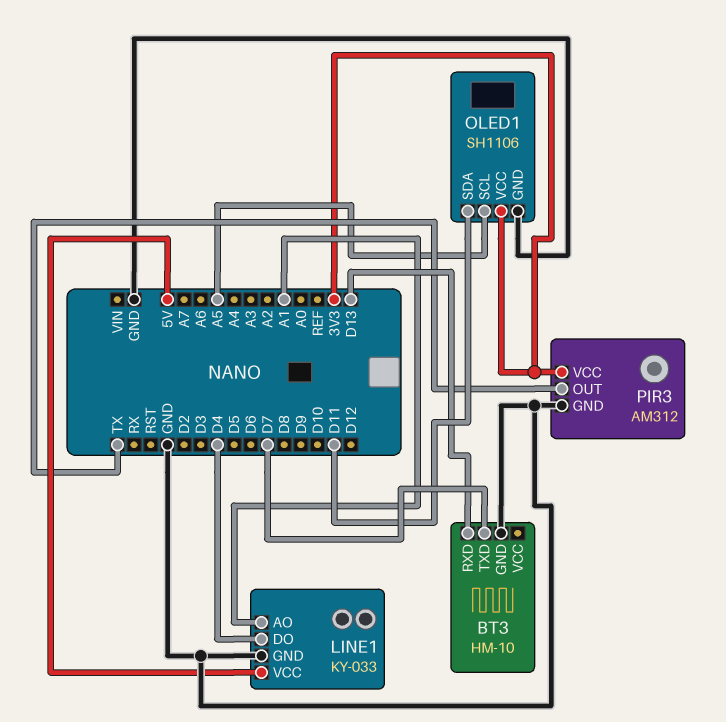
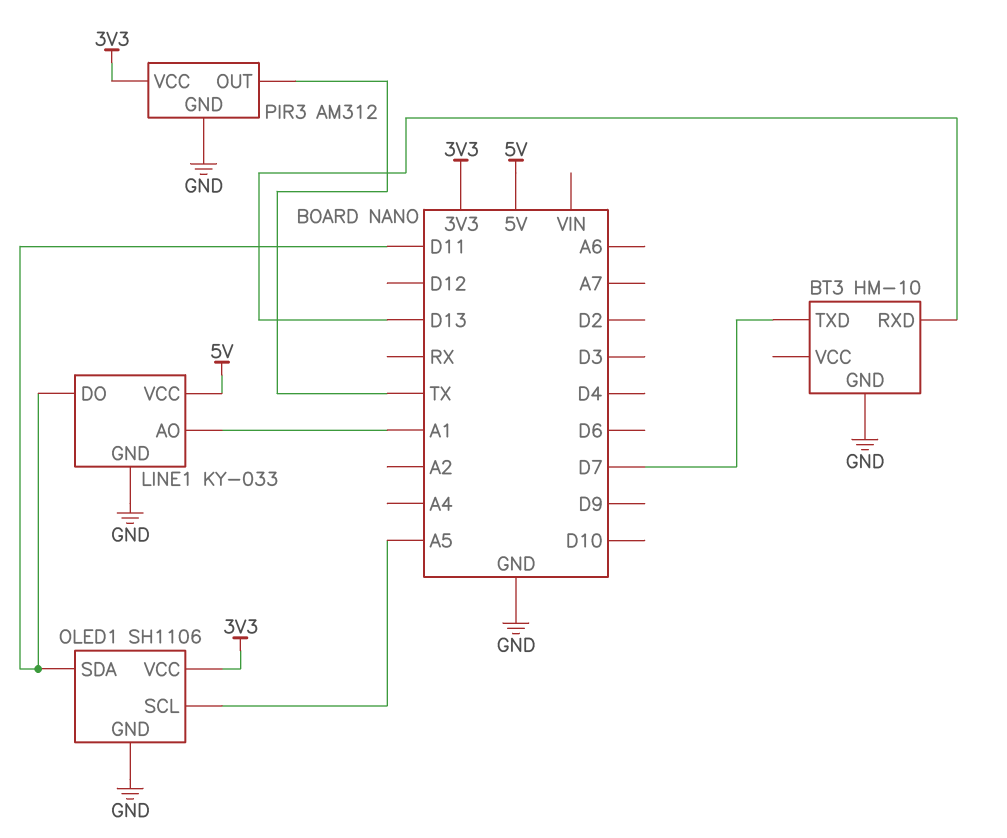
LINE1 pin DO: D4 -> D11

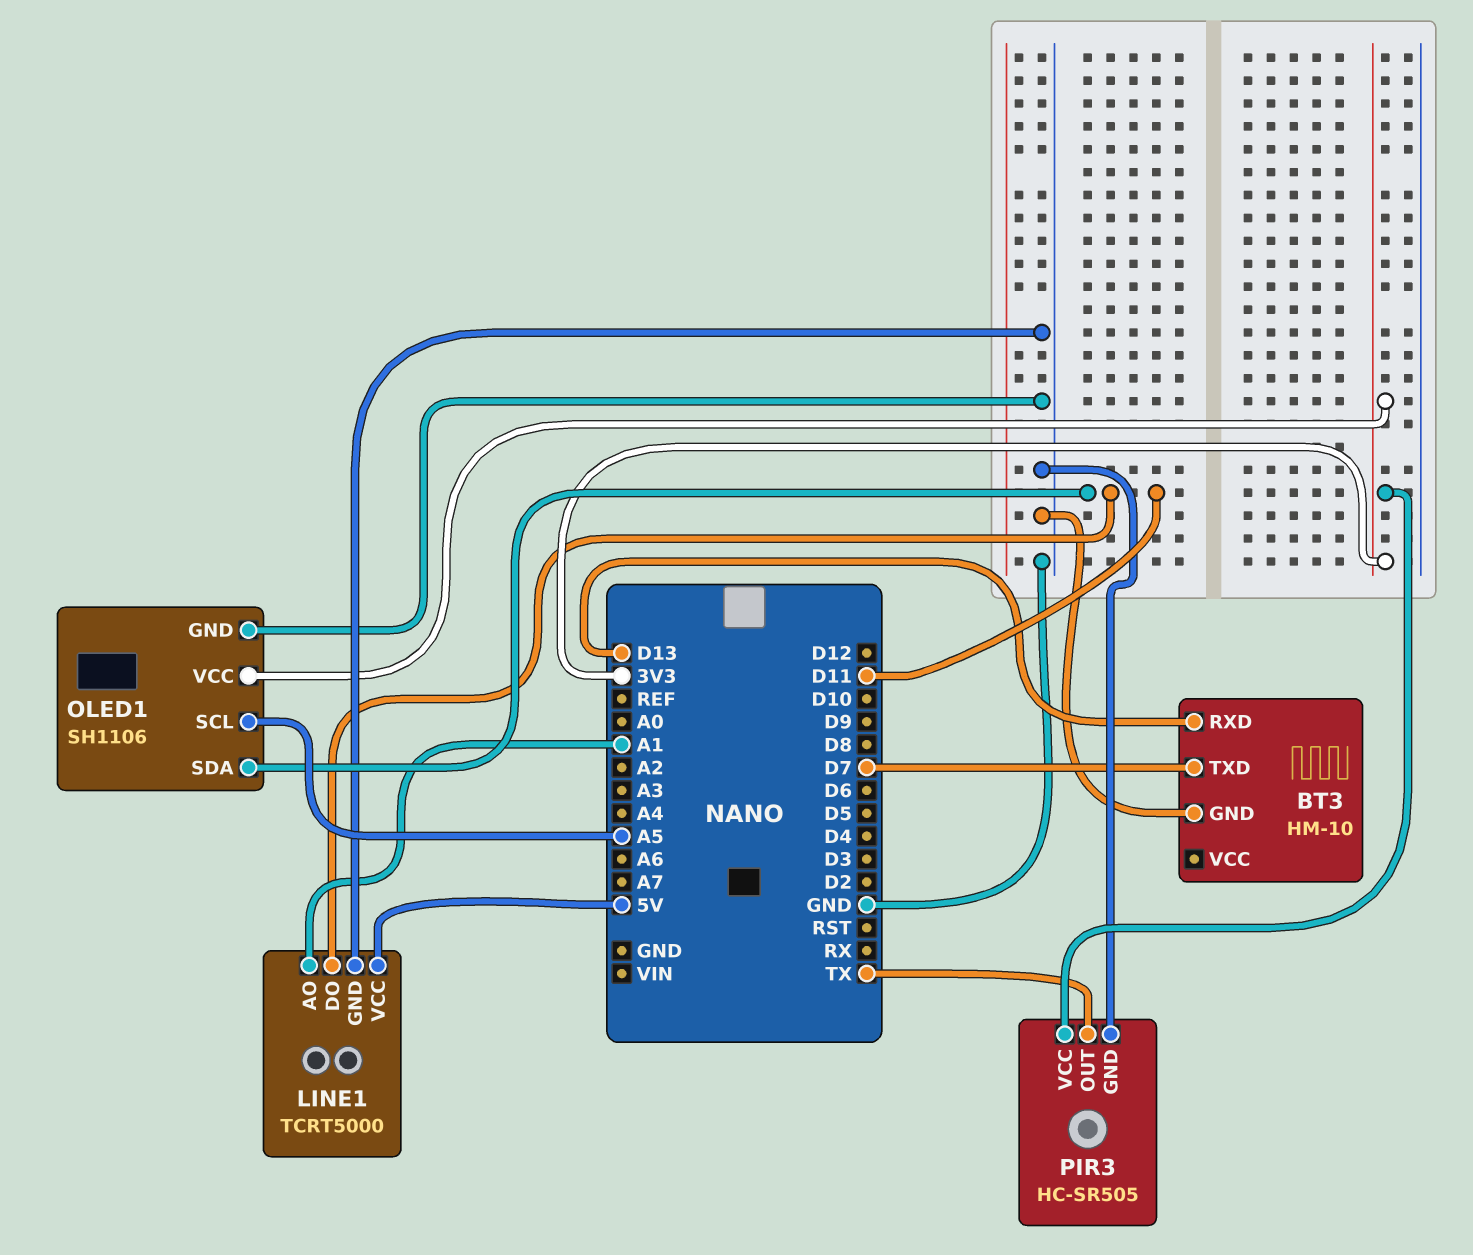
LINE1: KY-033 -> TCRT5000
PIR3: AM312 -> HC-SR505

